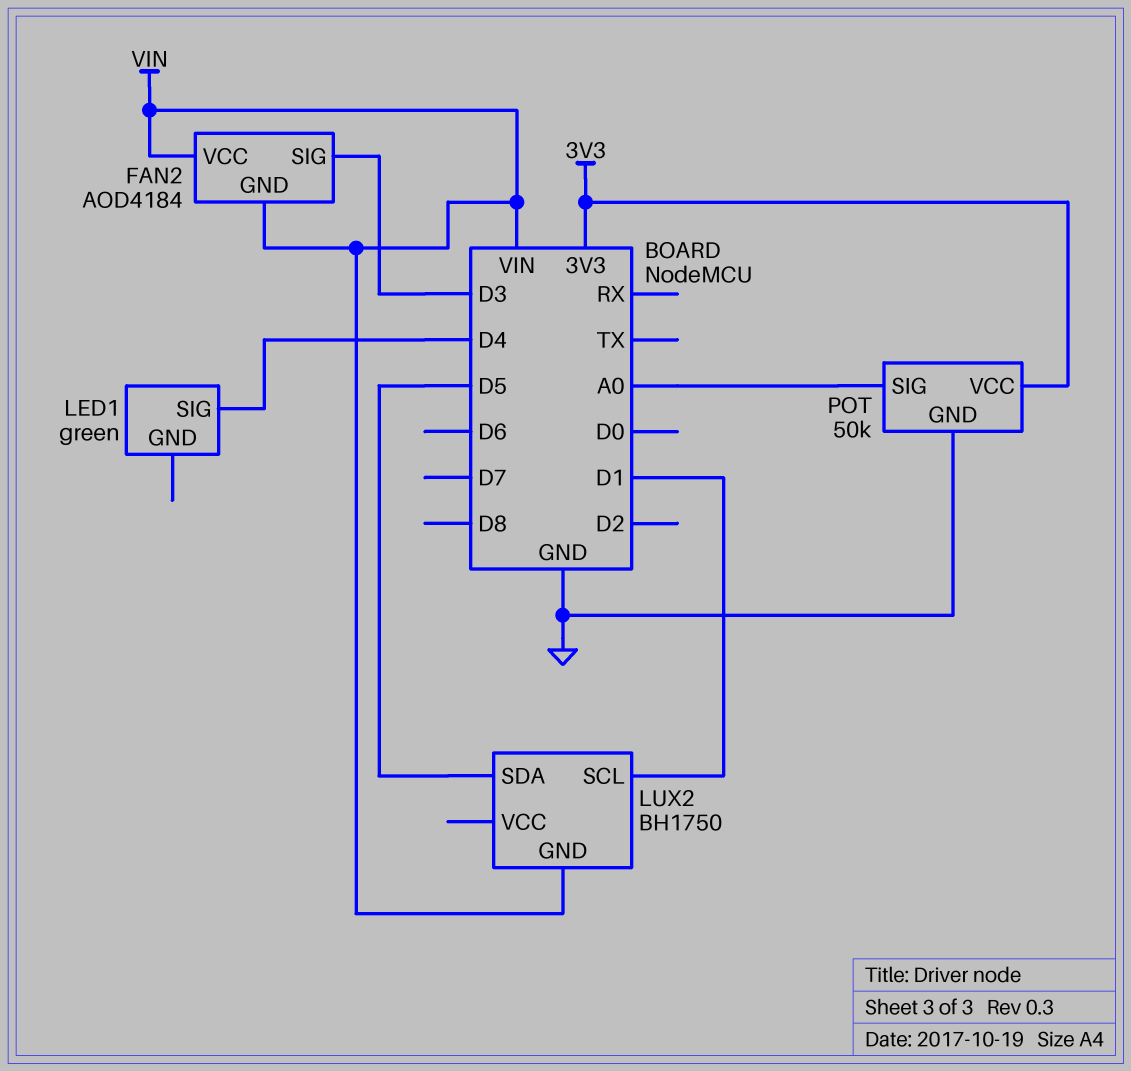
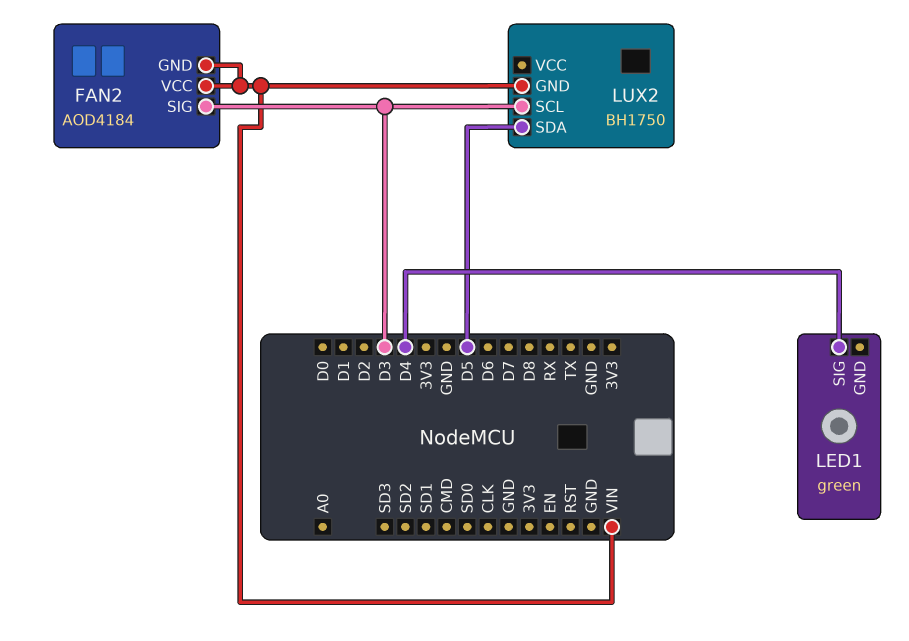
LUX2 pin SCL: D1 -> D3
POT: 50k -> none
POT pin GND: GND -> none
POT pin SIG: A0 -> none
POT pin VCC: 3V3 -> none

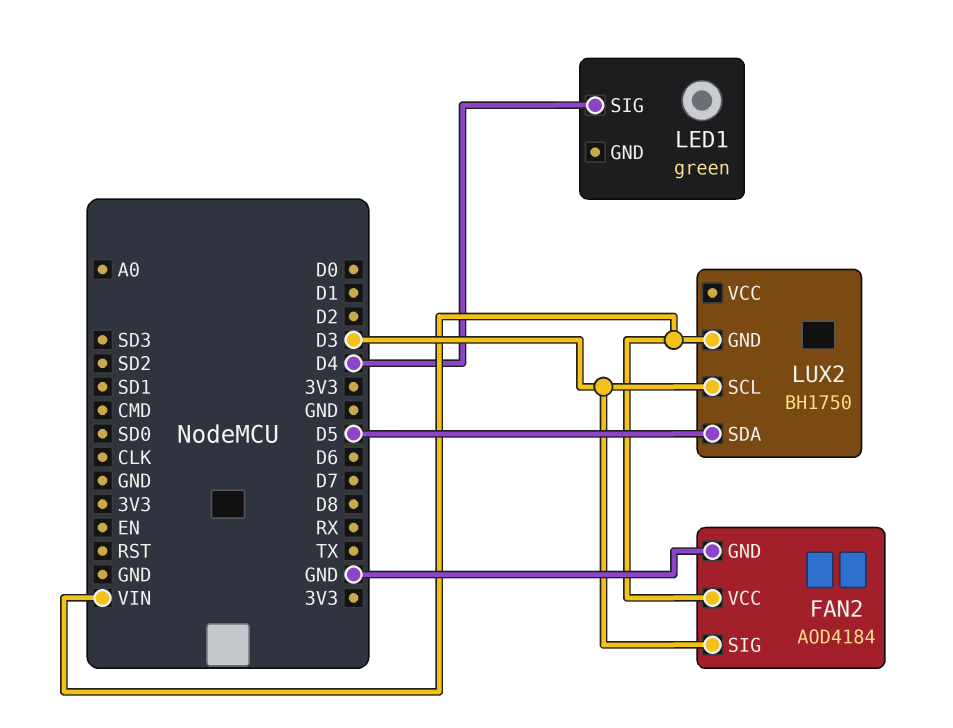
FAN2 pin GND: VIN -> GND

